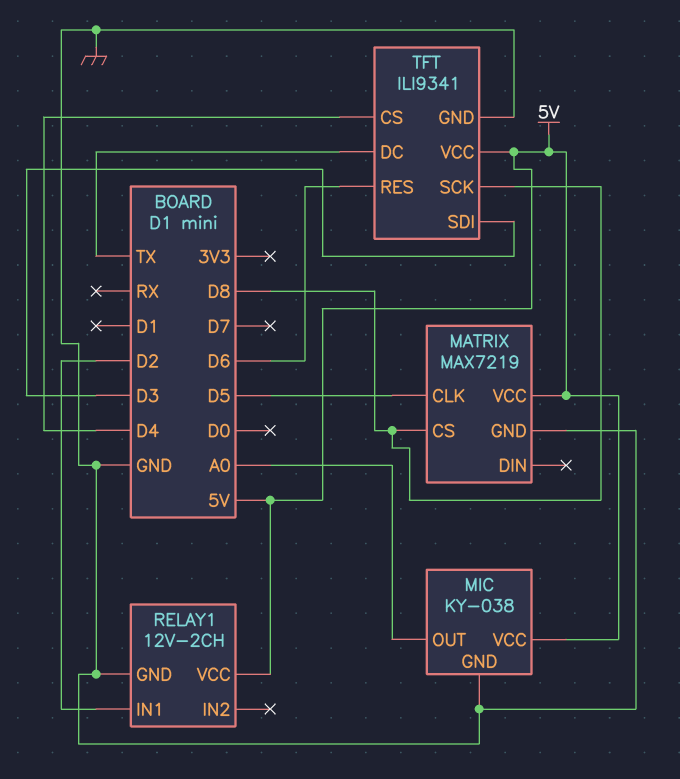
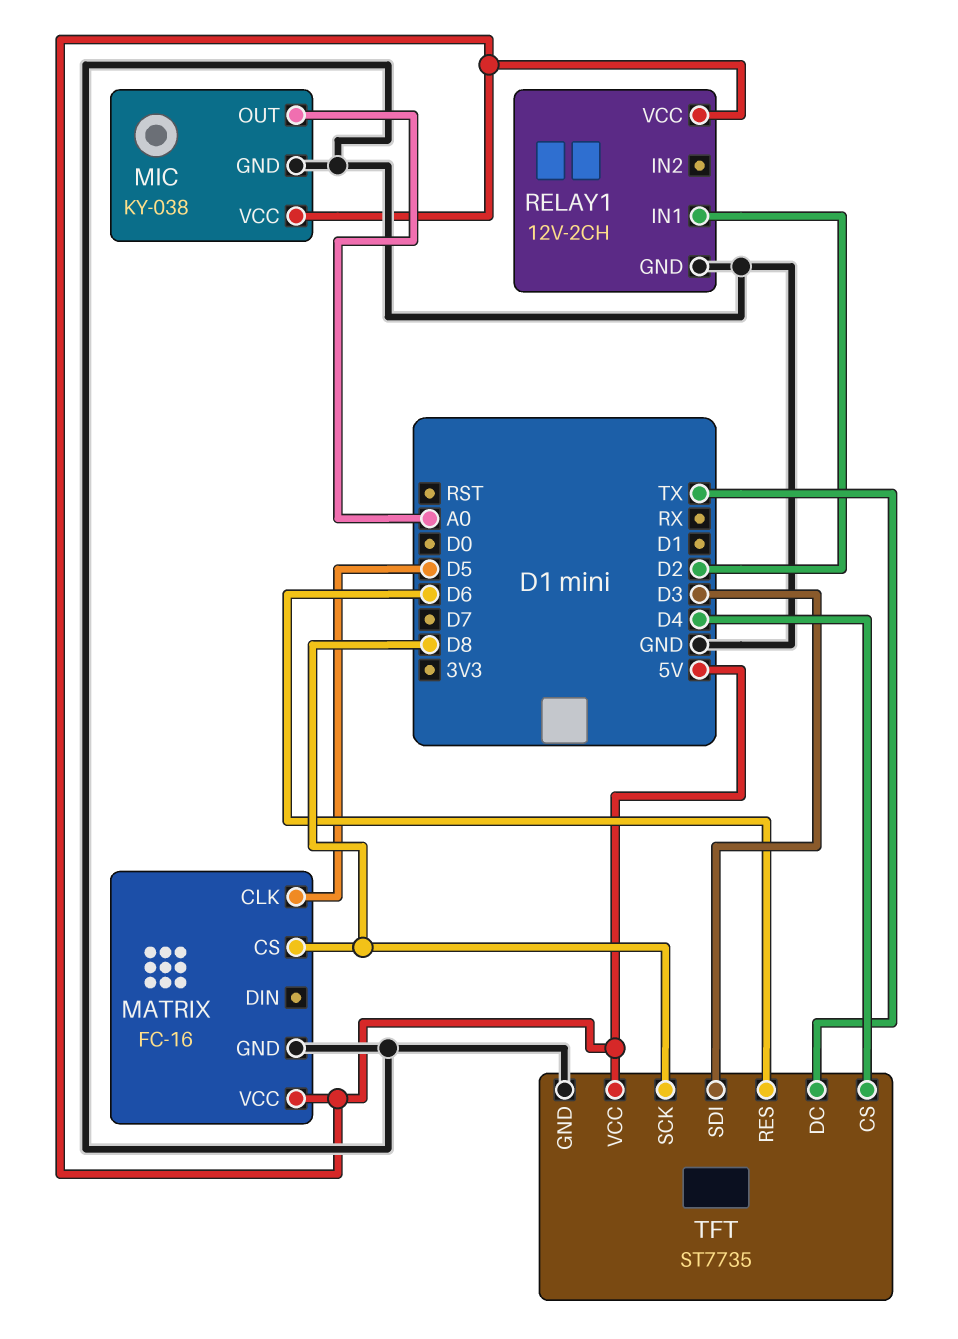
MATRIX: MAX7219 -> FC-16
TFT: ILI9341 -> ST7735

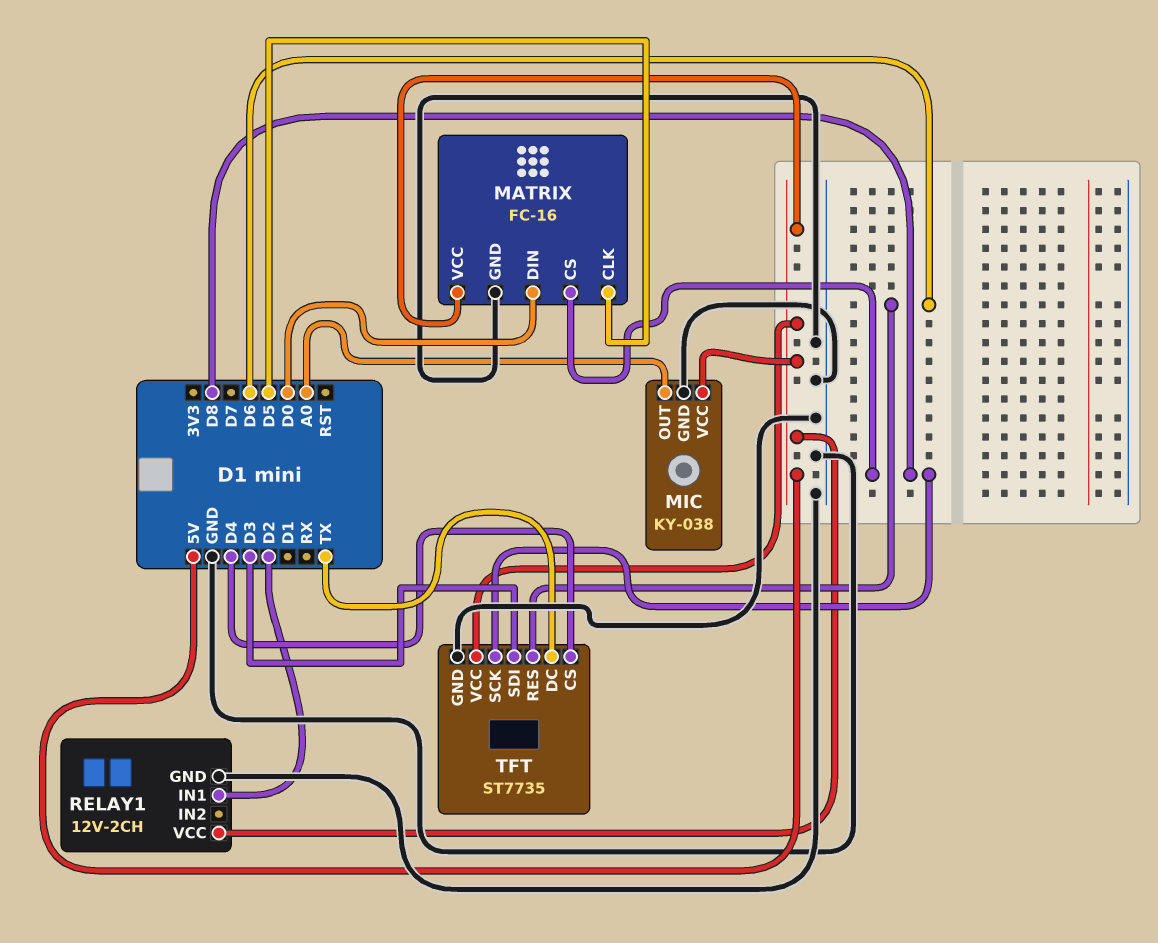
MATRIX pin DIN: none -> D0

